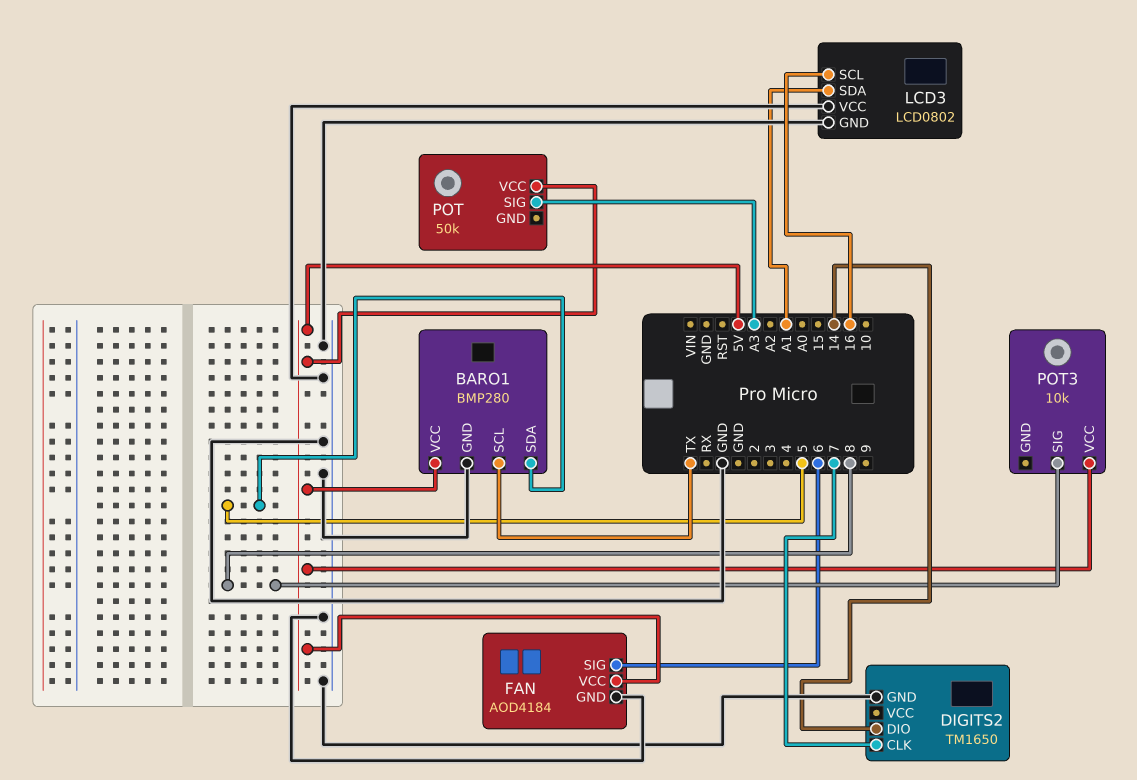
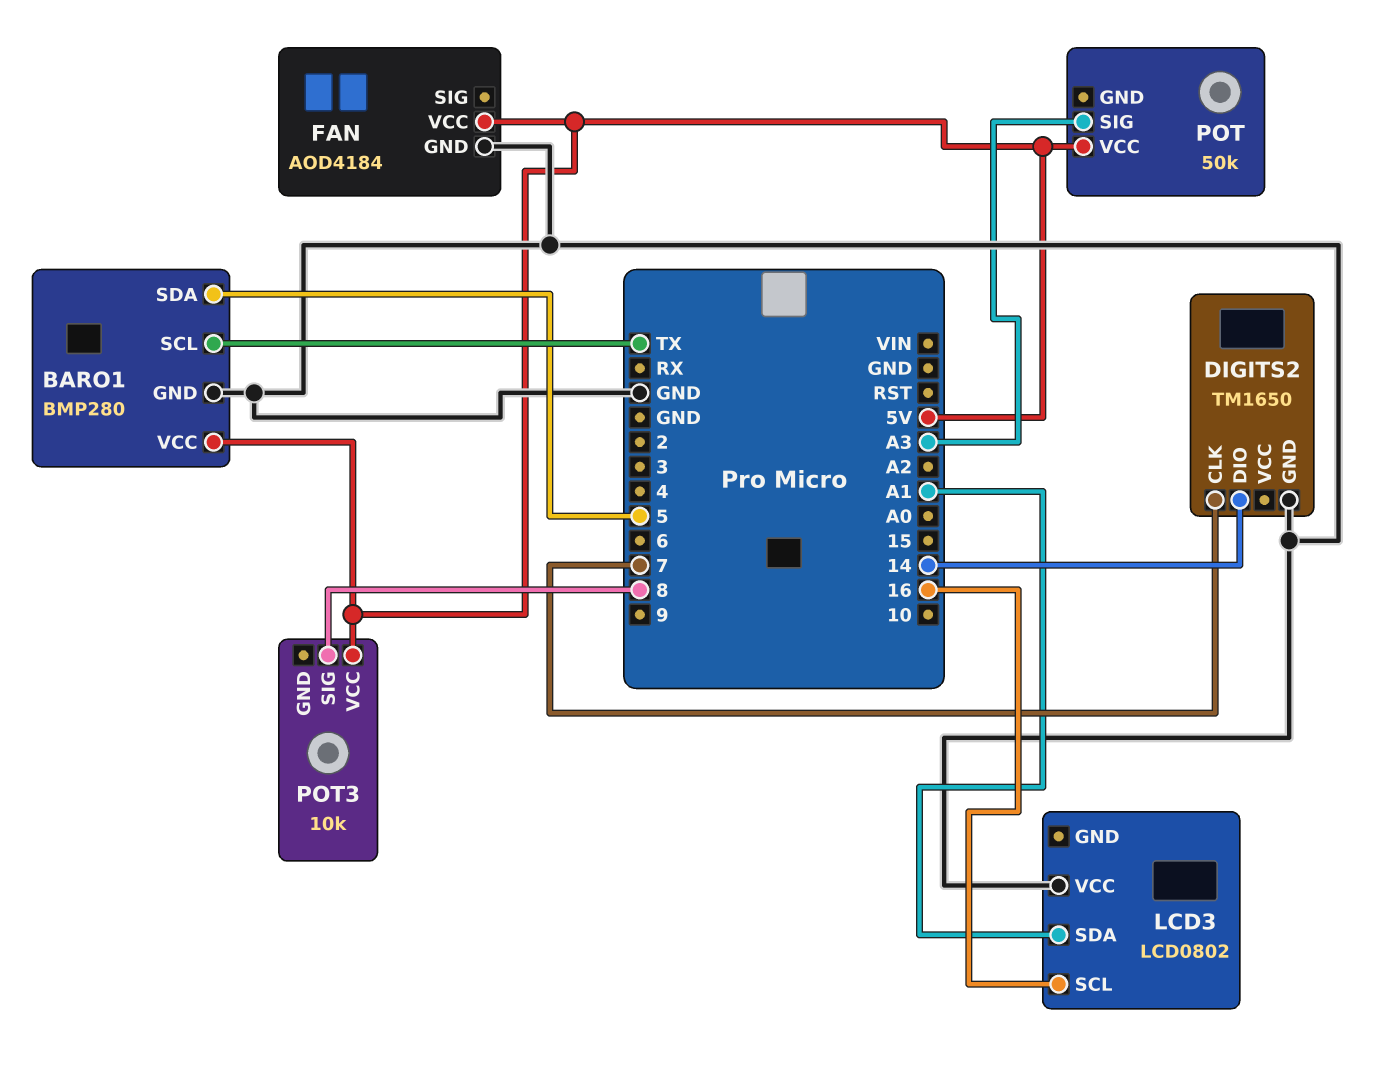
FAN pin SIG: 6 -> none
LCD3 pin GND: GND -> none

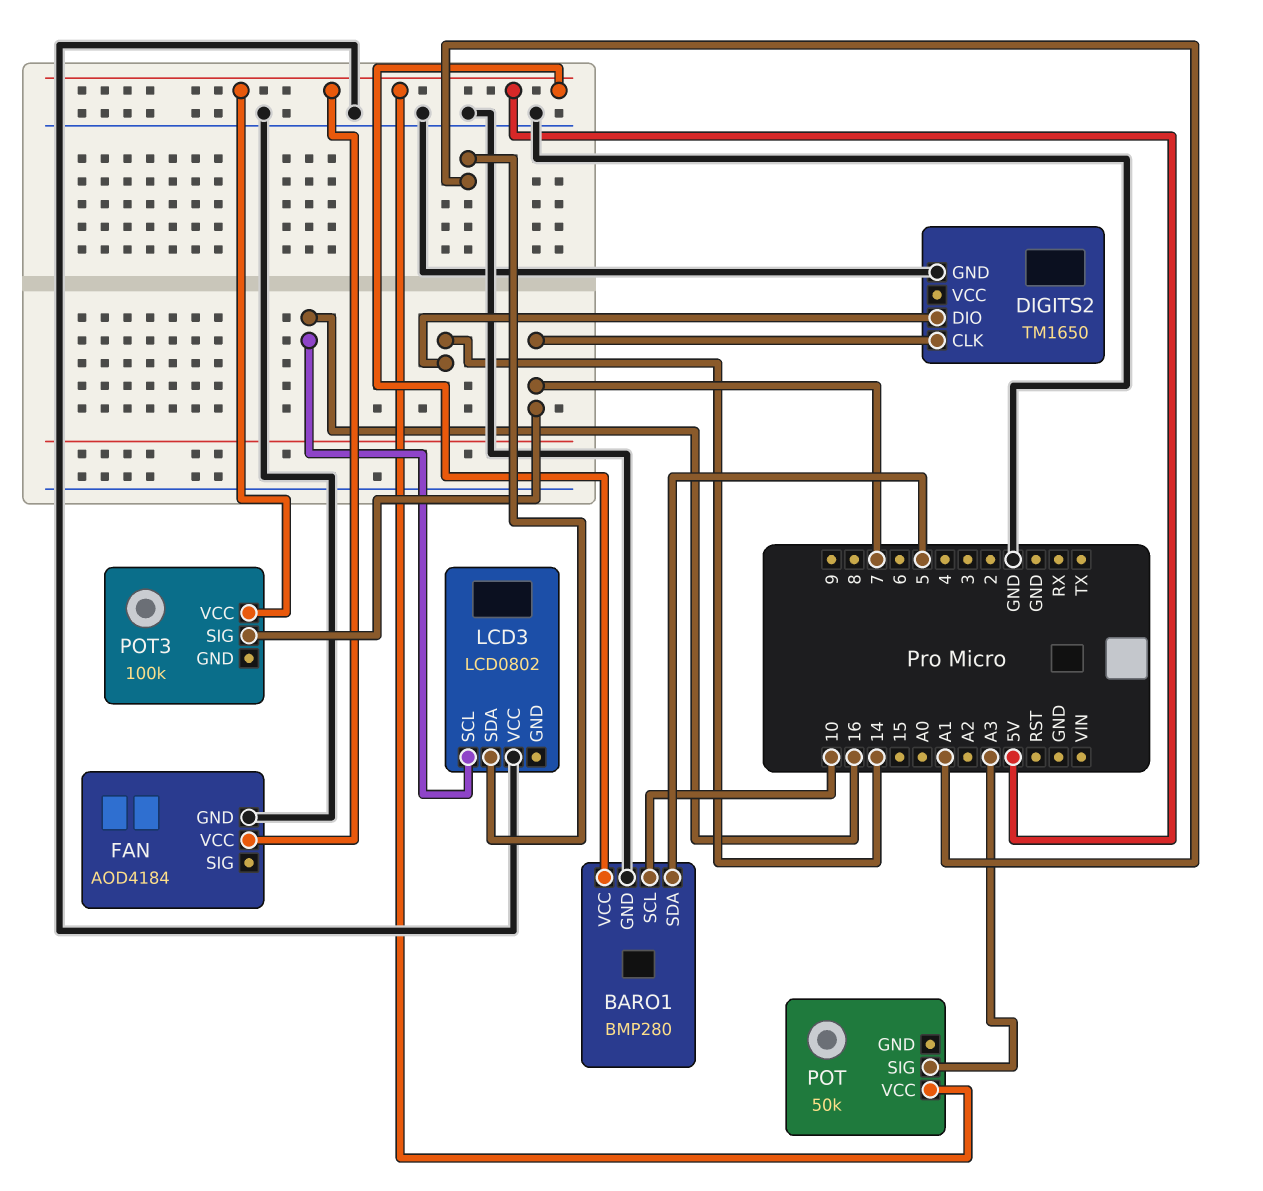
BARO1 pin SCL: TX -> 10
POT3: 10k -> 100k
POT3 pin SIG: 8 -> 7

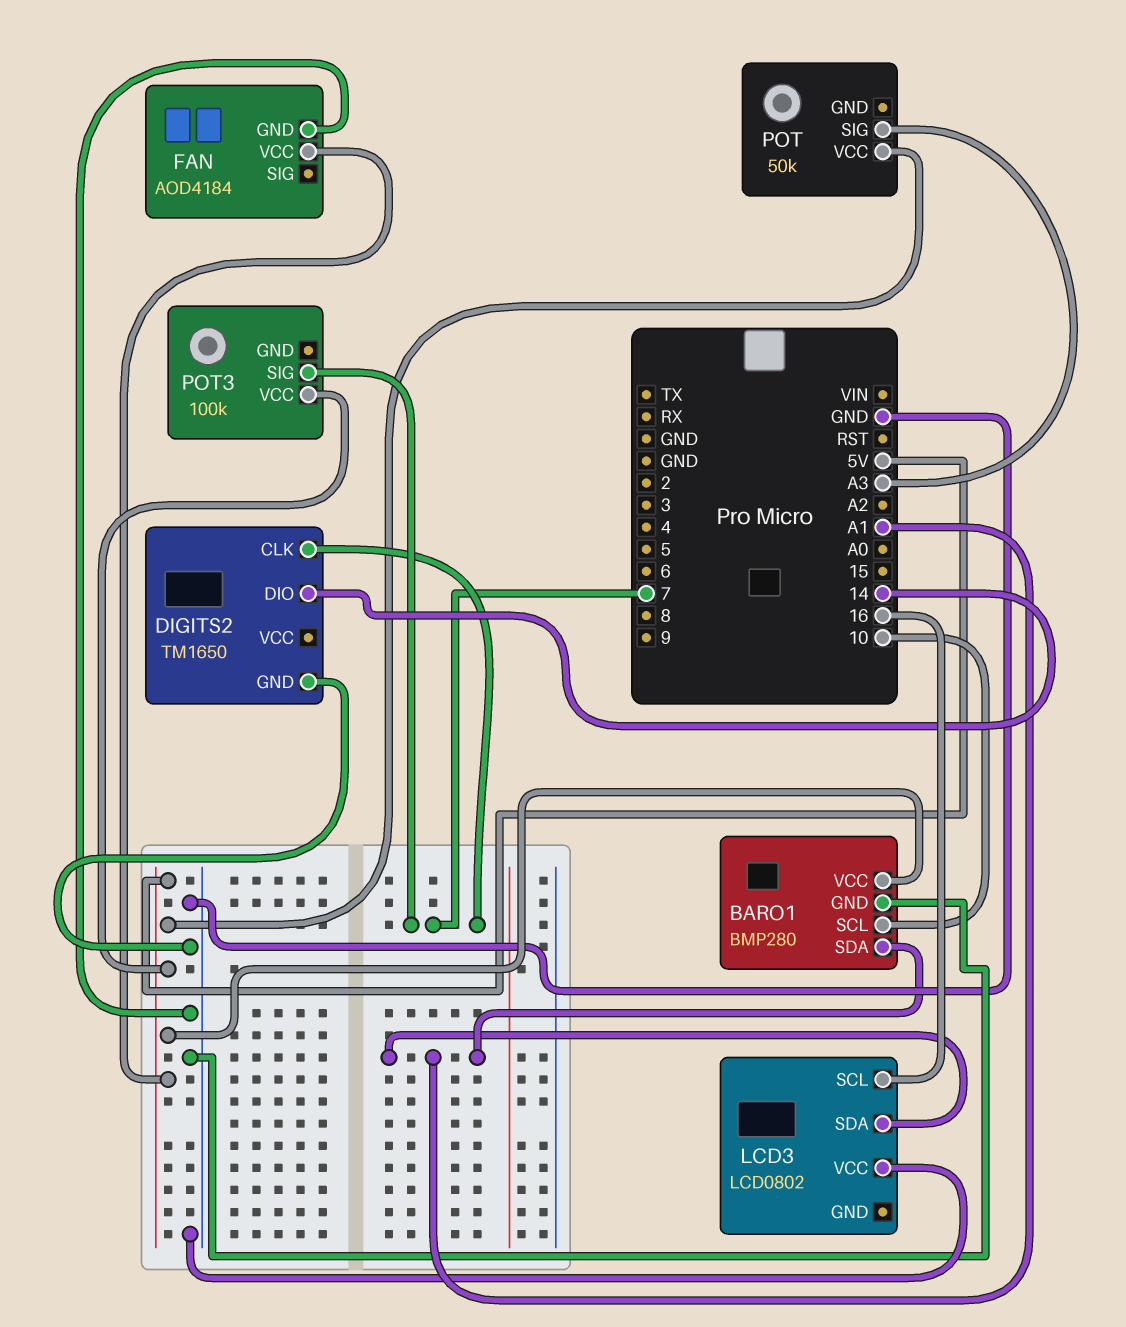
BARO1 pin SDA: 5 -> A1

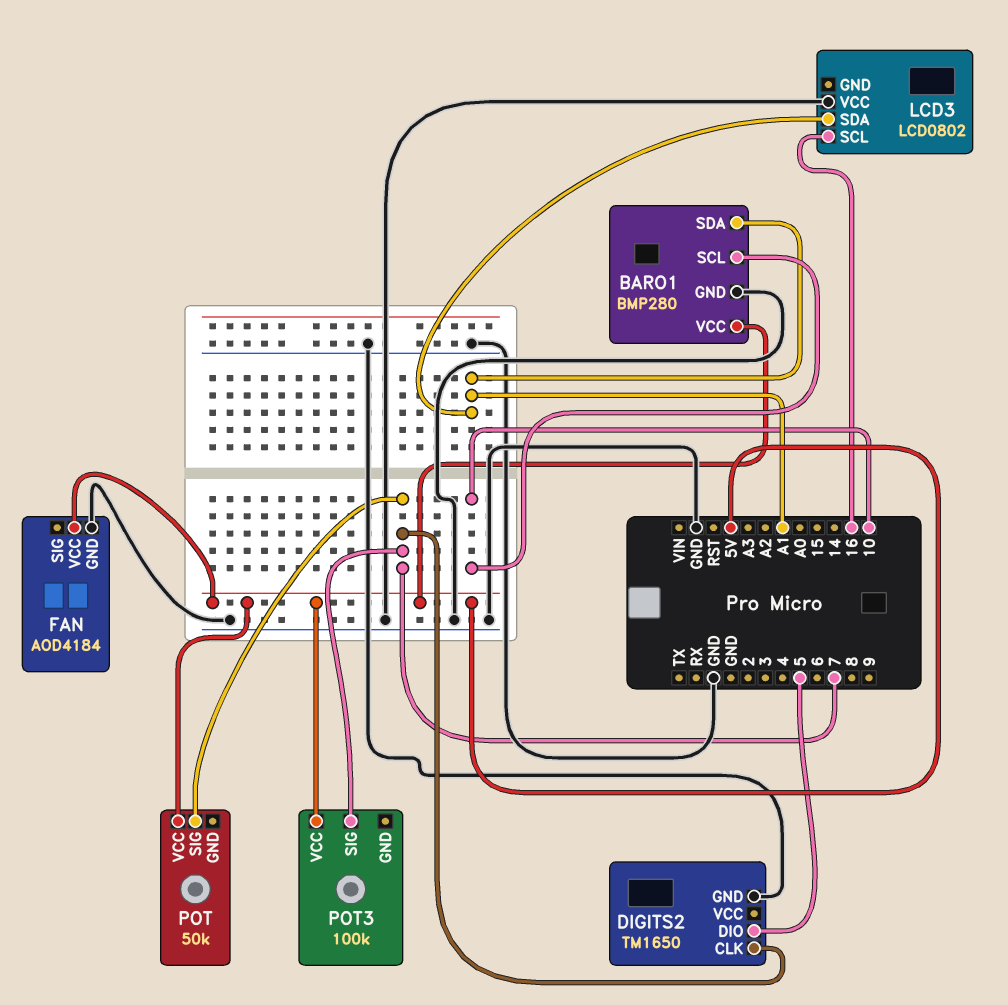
DIGITS2 pin DIO: 14 -> 5
POT pin SIG: A3 -> 7

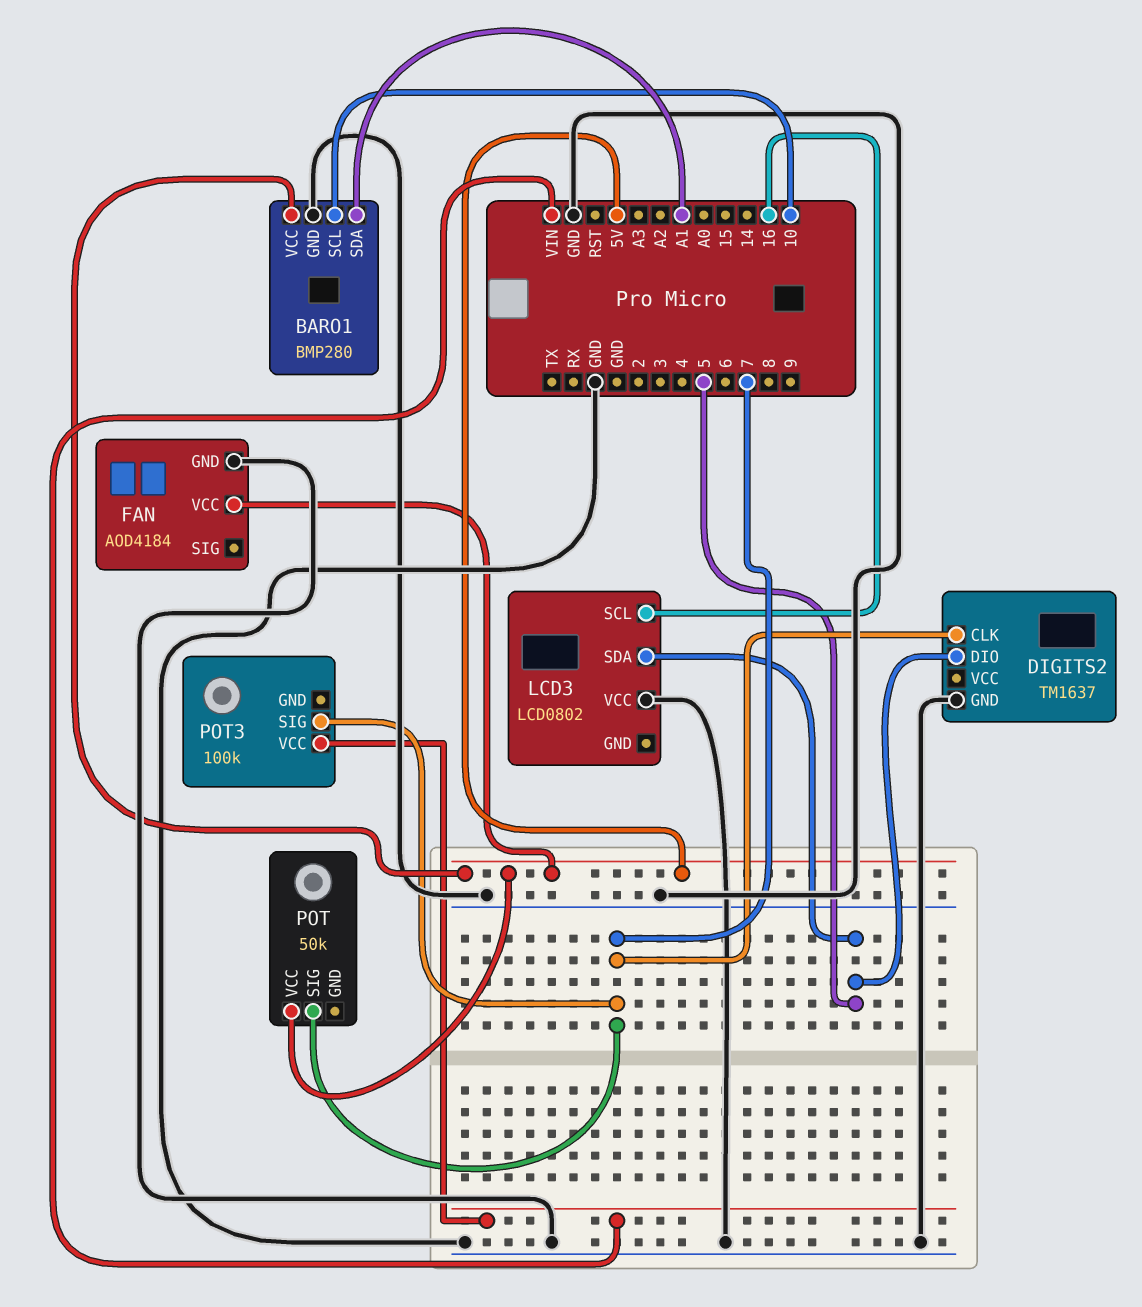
DIGITS2: TM1650 -> TM1637
LCD3 pin SDA: A1 -> 5
POT3 pin VCC: 5V -> VIN

